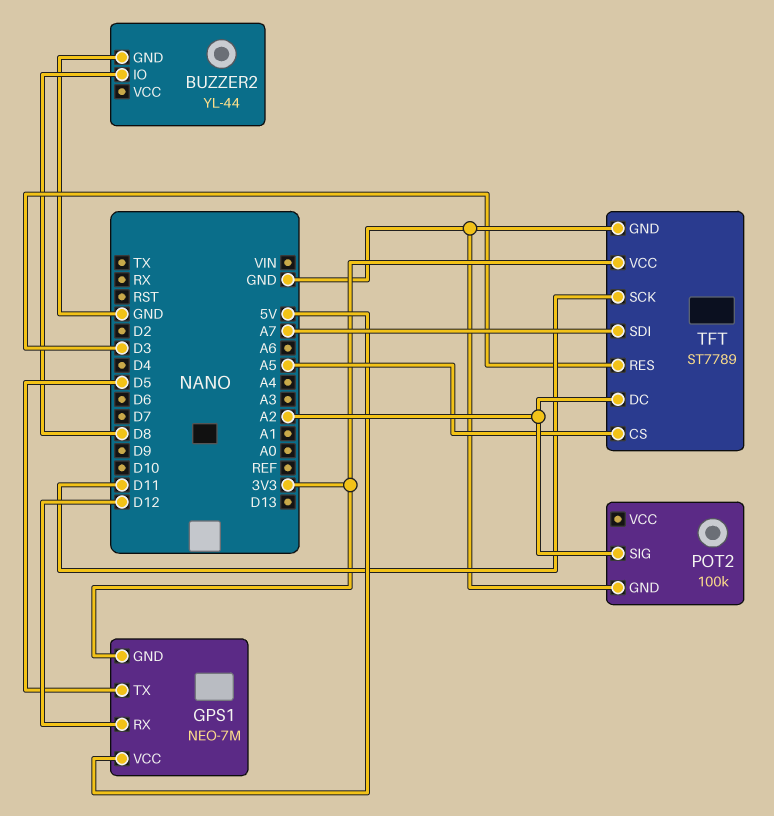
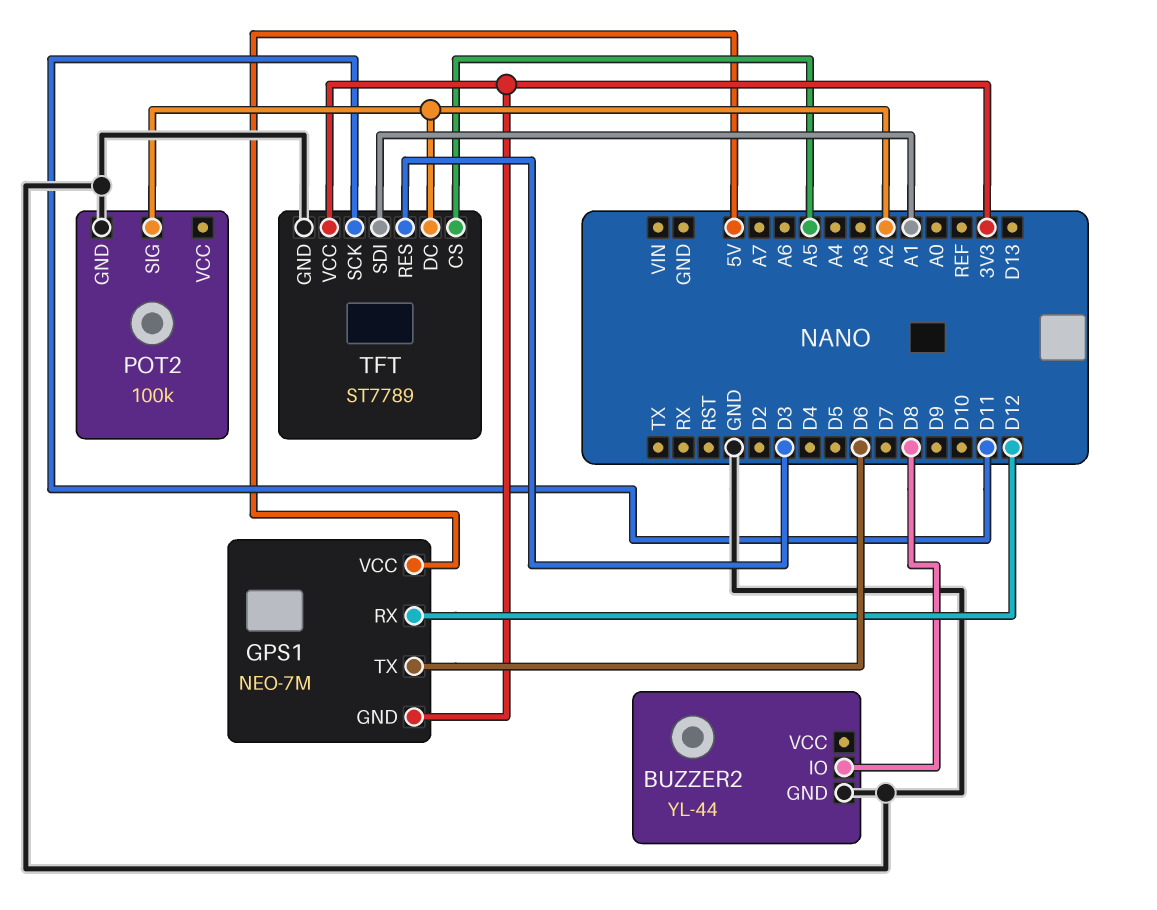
GPS1 pin TX: D5 -> D6
TFT pin SDI: A7 -> A1

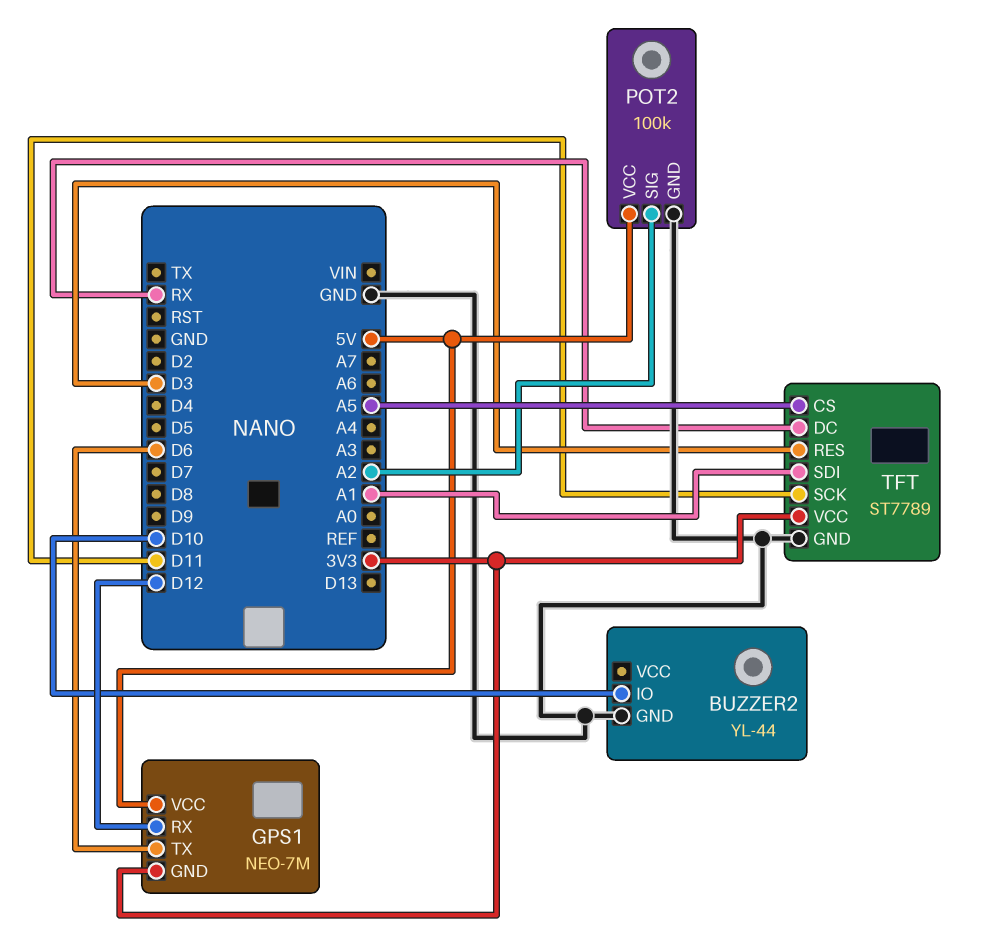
BUZZER2 pin IO: D8 -> D10
POT2 pin VCC: none -> 5V
TFT pin DC: A2 -> RX

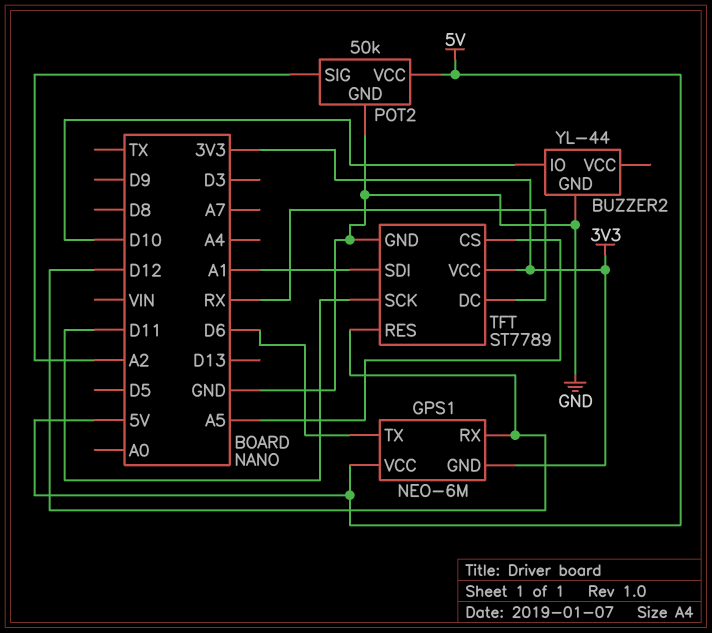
GPS1: NEO-7M -> NEO-6M
POT2: 100k -> 50k
TFT pin RES: D3 -> D12

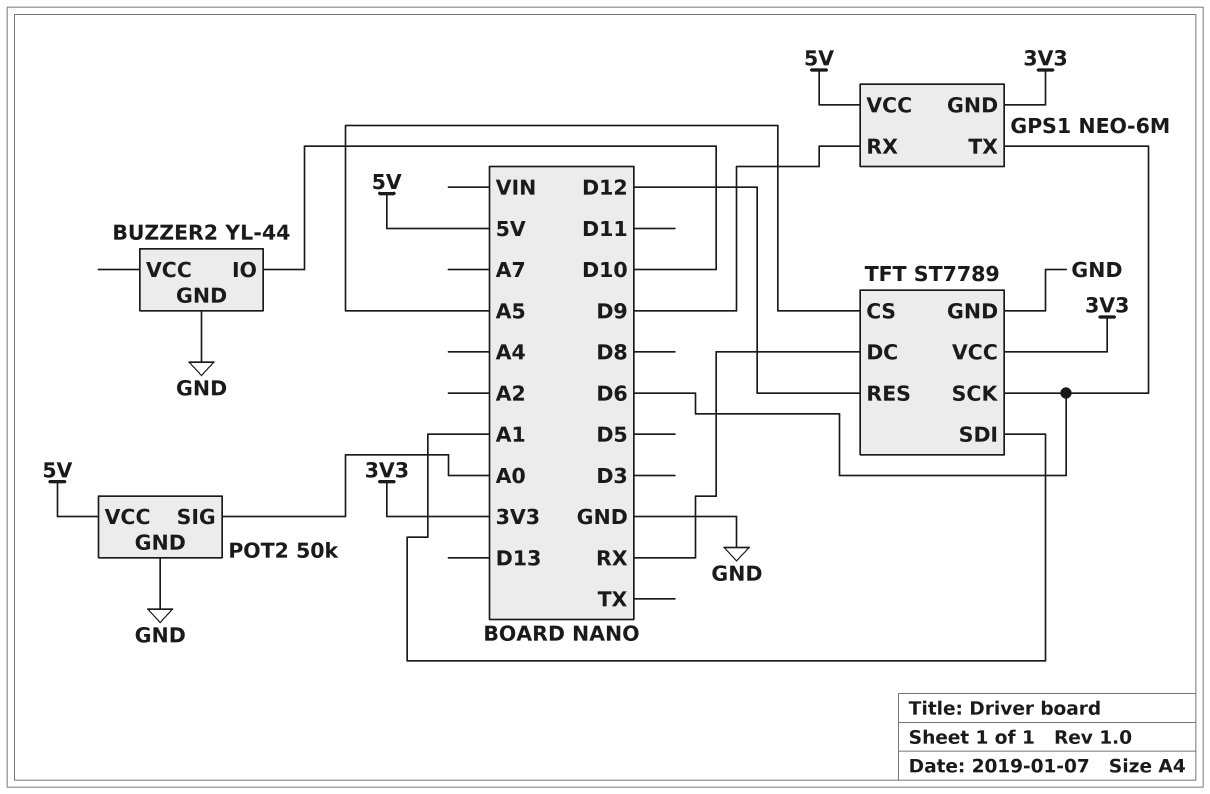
GPS1 pin RX: D12 -> D9
POT2 pin SIG: A2 -> A0
TFT pin SCK: D11 -> D6

